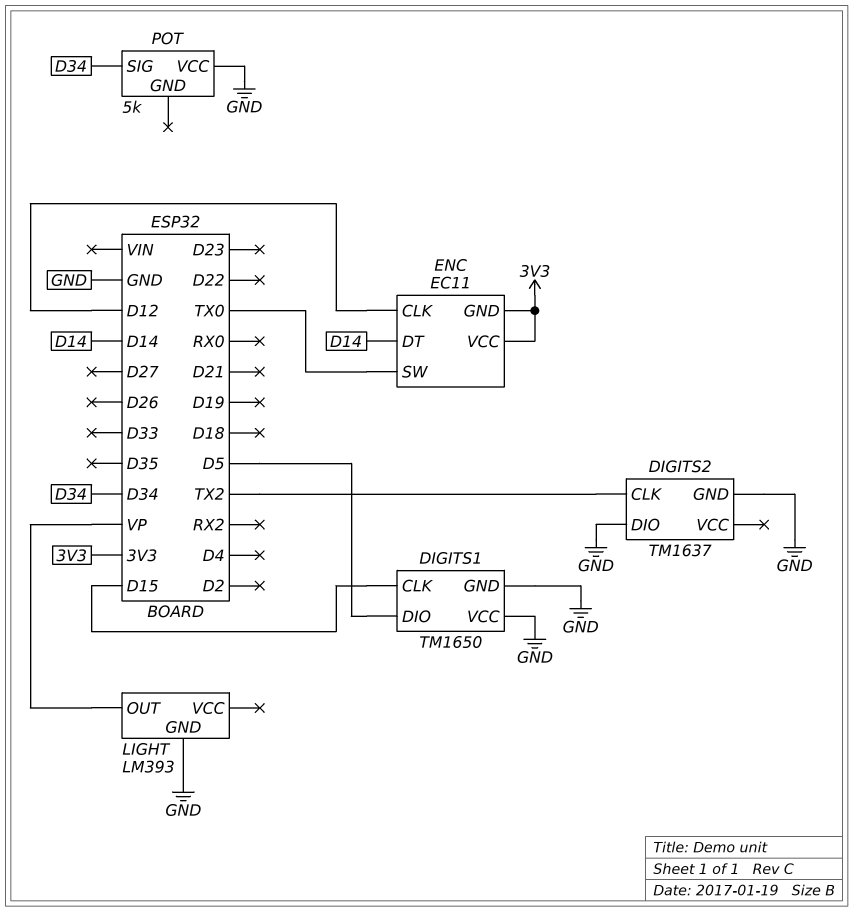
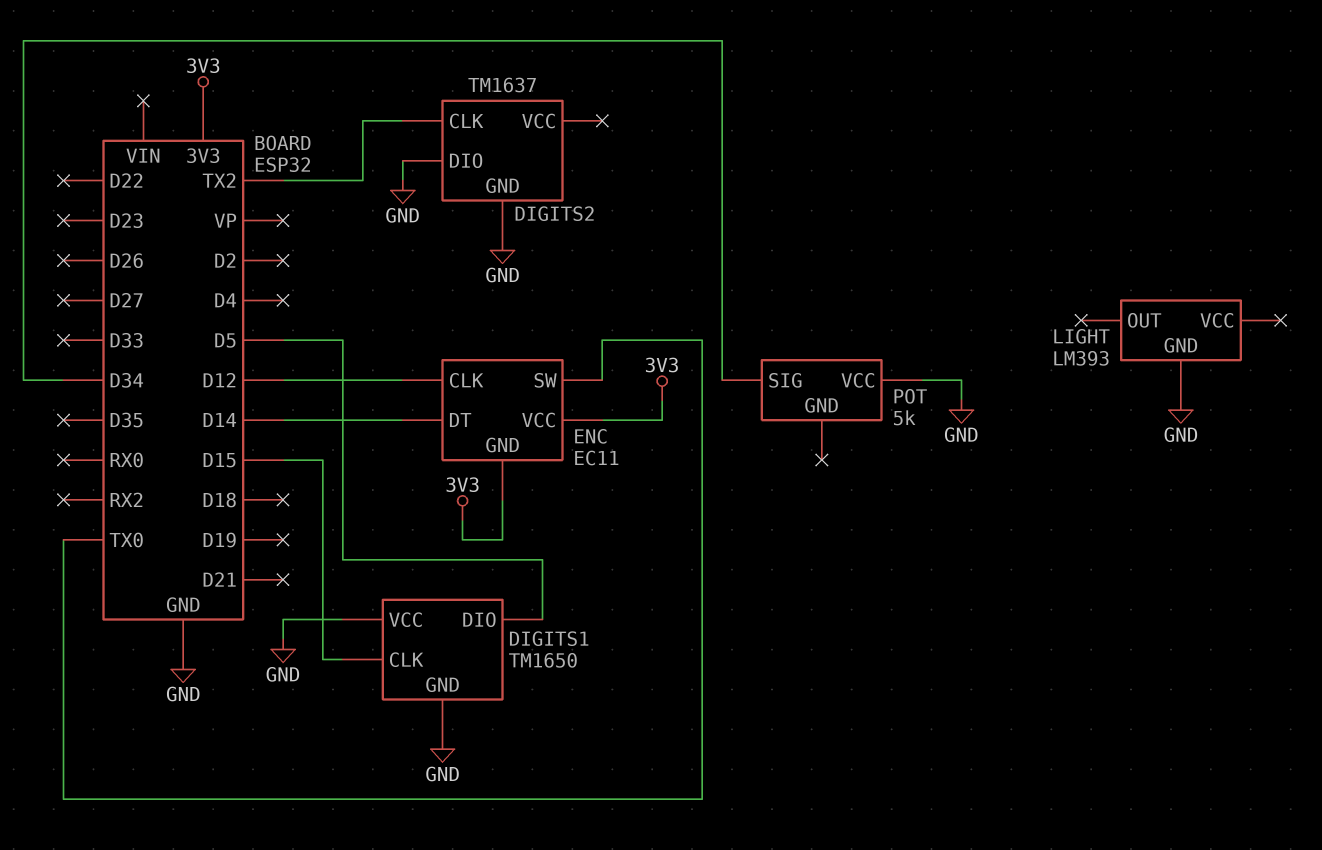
LIGHT pin OUT: VP -> none

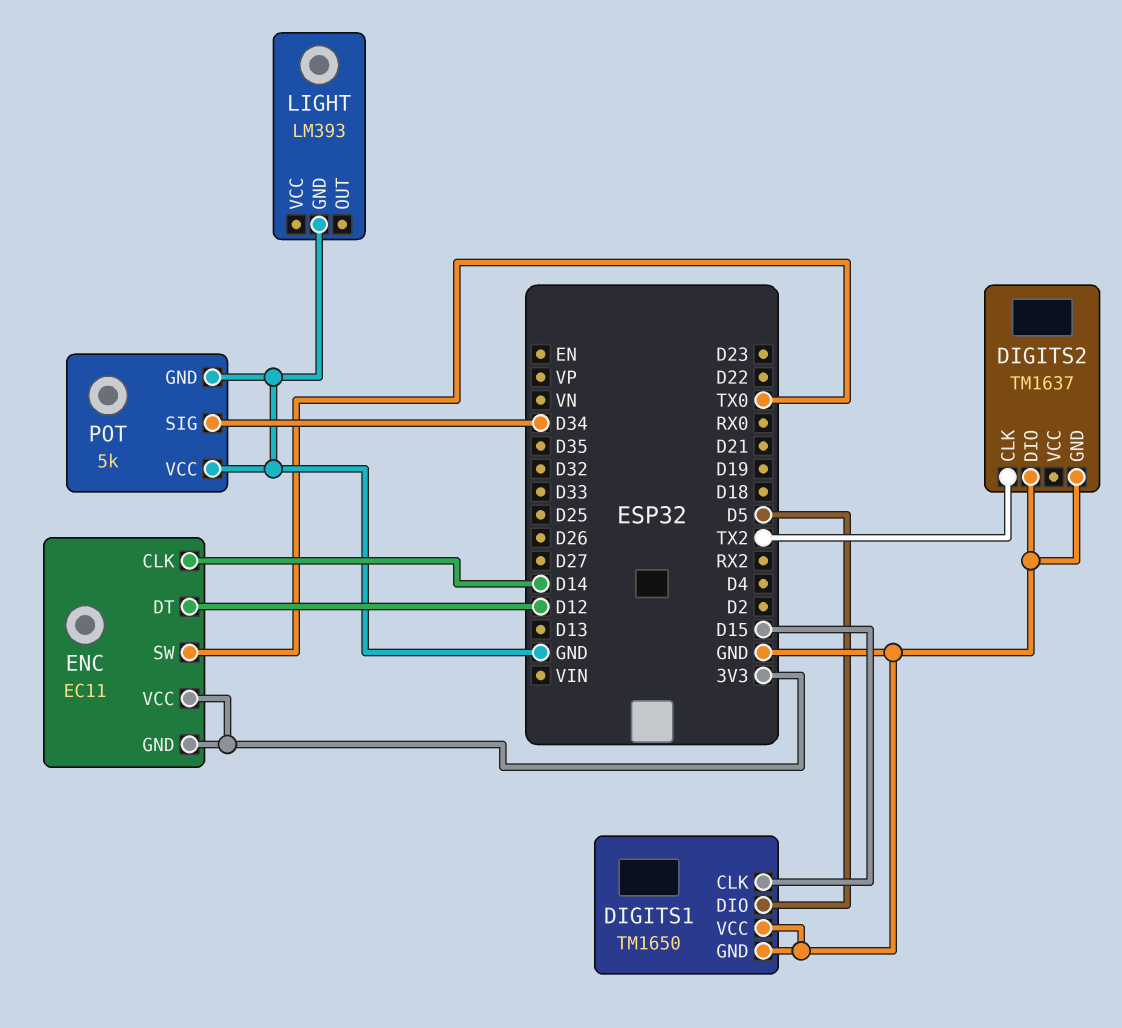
ENC pin CLK: D12 -> D14
ENC pin DT: D14 -> D12
POT pin GND: none -> GND

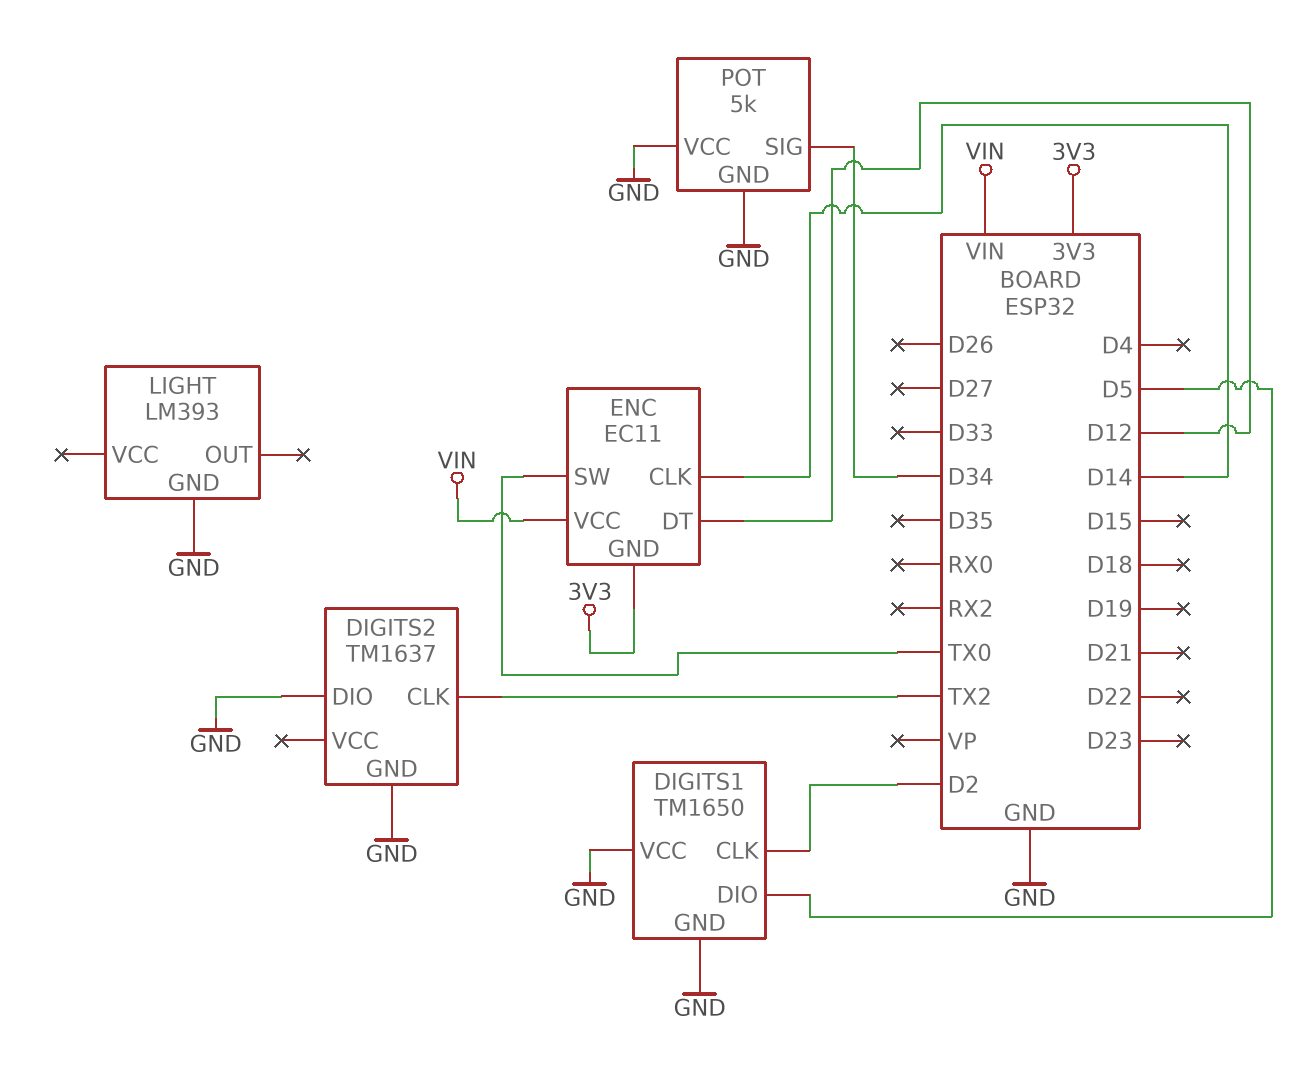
DIGITS1 pin CLK: D15 -> D2
ENC pin VCC: 3V3 -> VIN

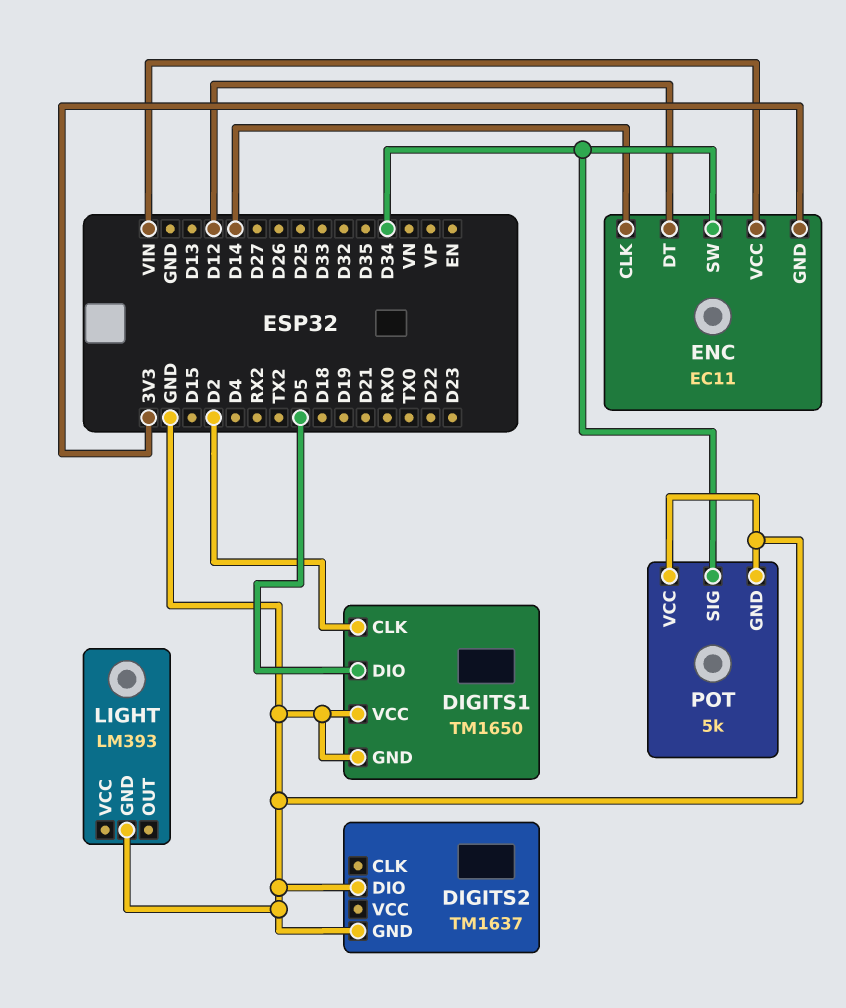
DIGITS2 pin CLK: TX2 -> none
ENC pin SW: TX0 -> D34

